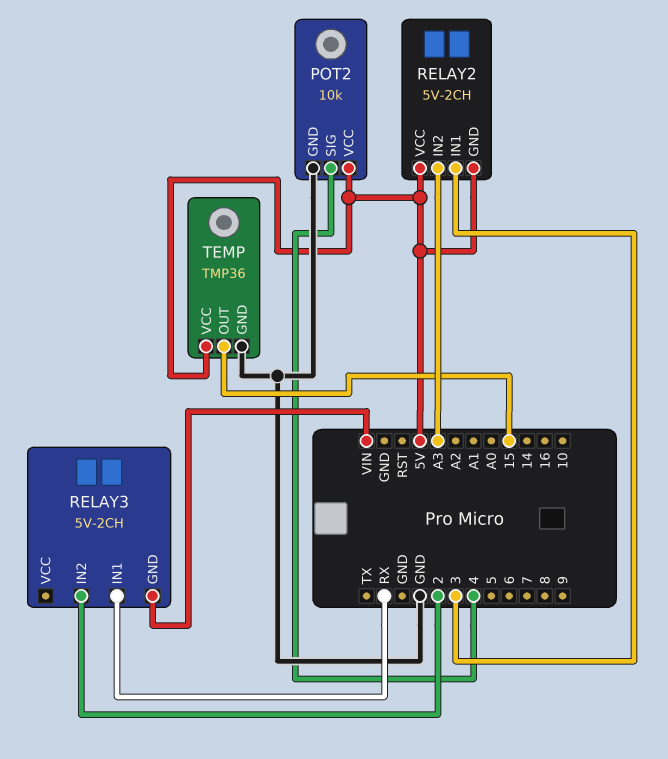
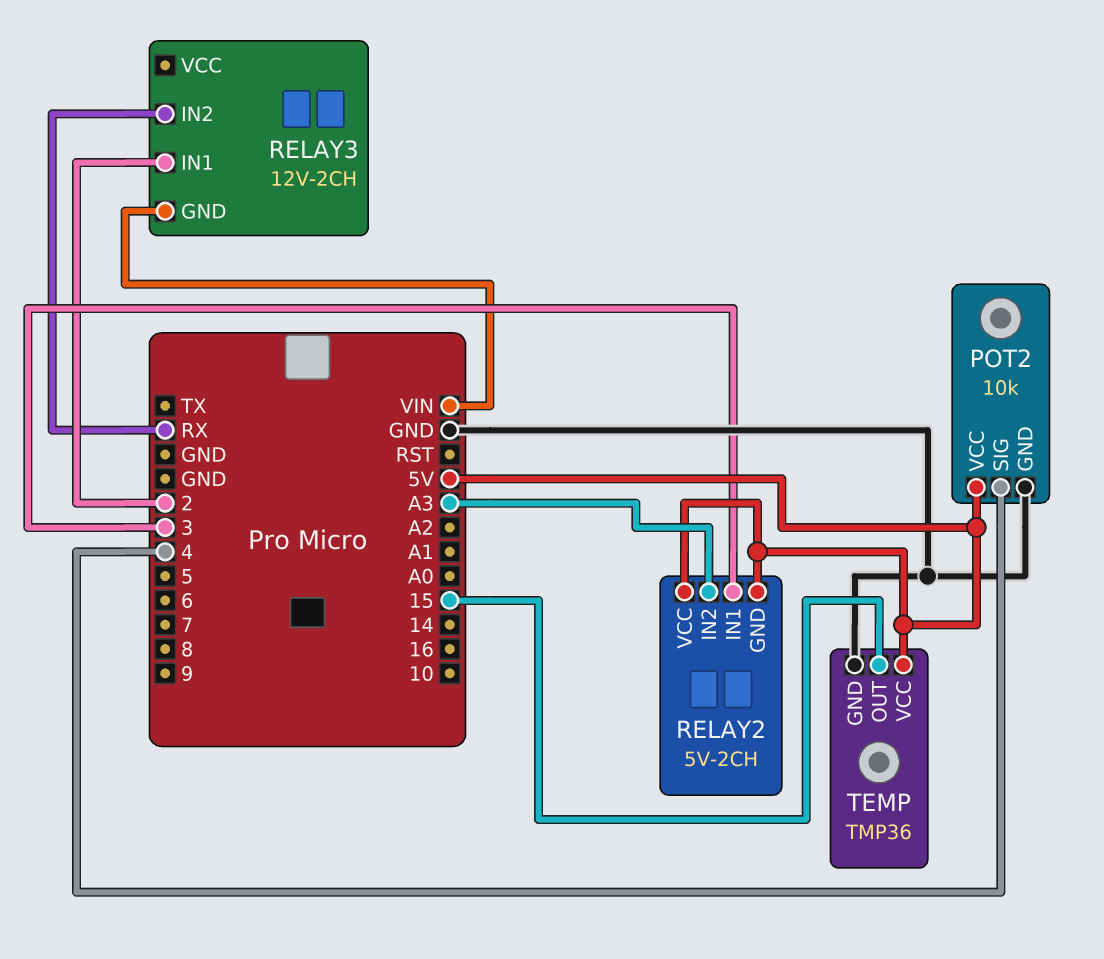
RELAY3: 5V-2CH -> 12V-2CH
RELAY3 pin IN1: RX -> 2
RELAY3 pin IN2: 2 -> RX

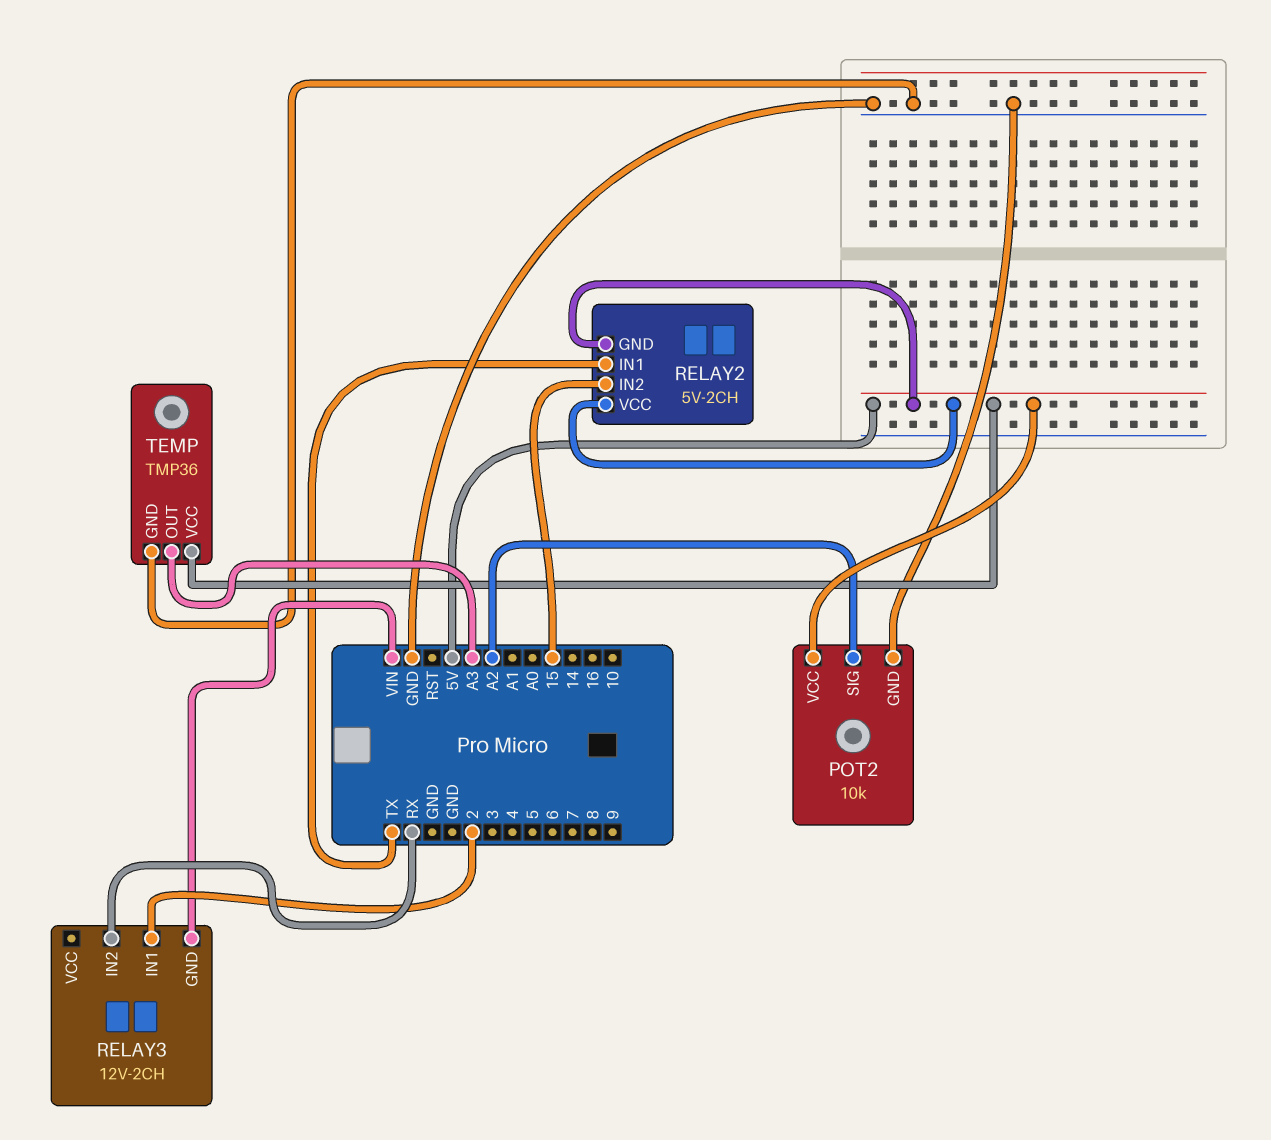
POT2 pin SIG: 4 -> A2
RELAY2 pin IN1: 3 -> TX
RELAY2 pin IN2: A3 -> 15
TEMP pin OUT: 15 -> A3

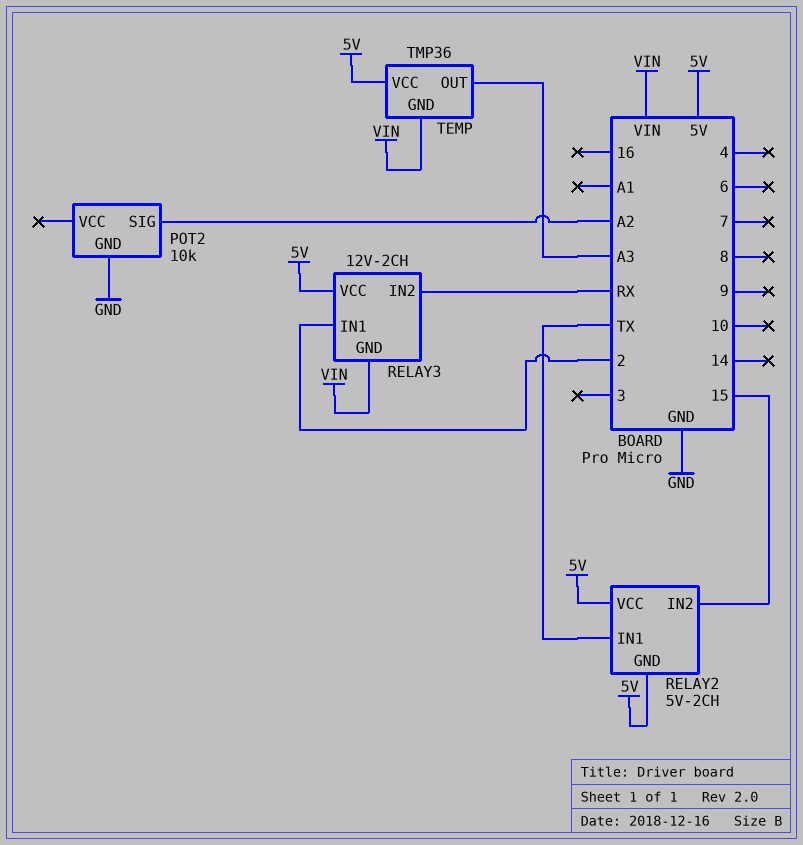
POT2 pin VCC: 5V -> none
RELAY3 pin VCC: none -> 5V
TEMP pin GND: GND -> VIN

